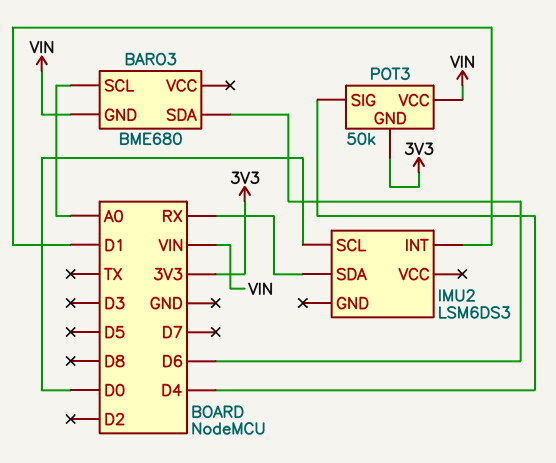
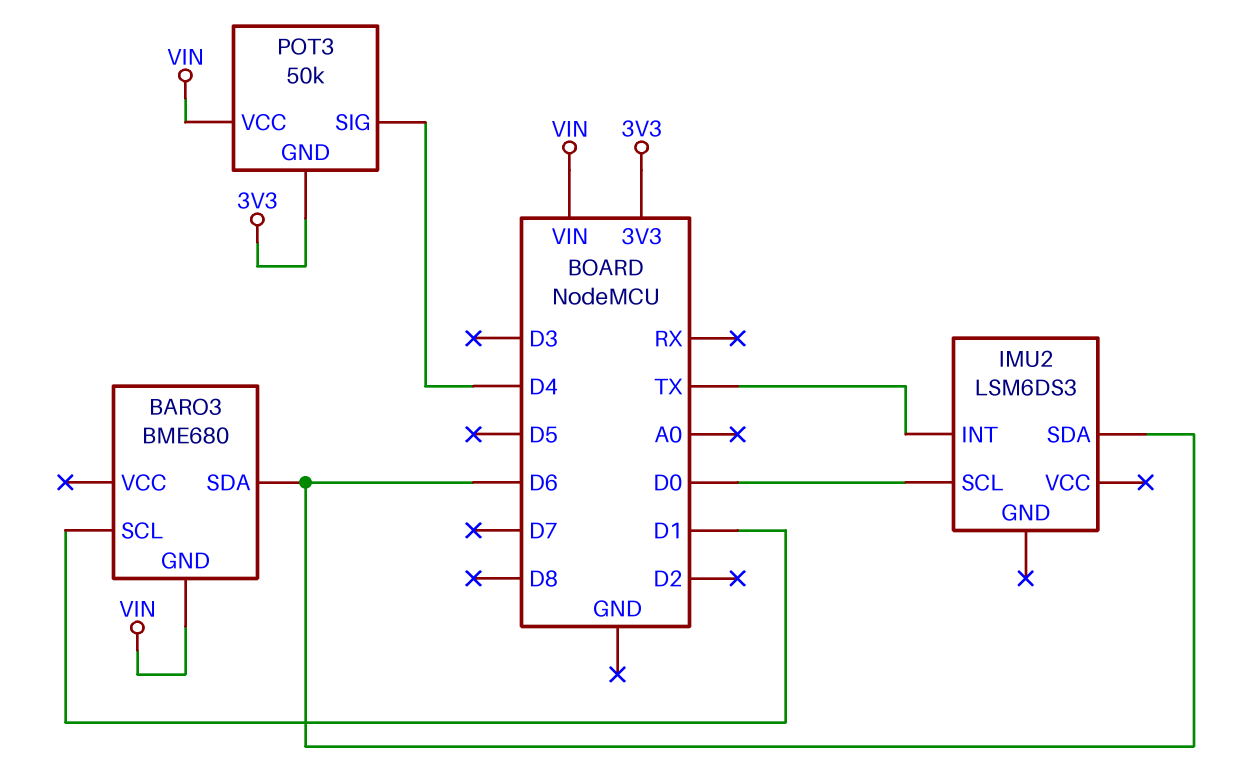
BARO3 pin SCL: A0 -> D1
IMU2 pin INT: D1 -> TX
IMU2 pin SDA: RX -> D6

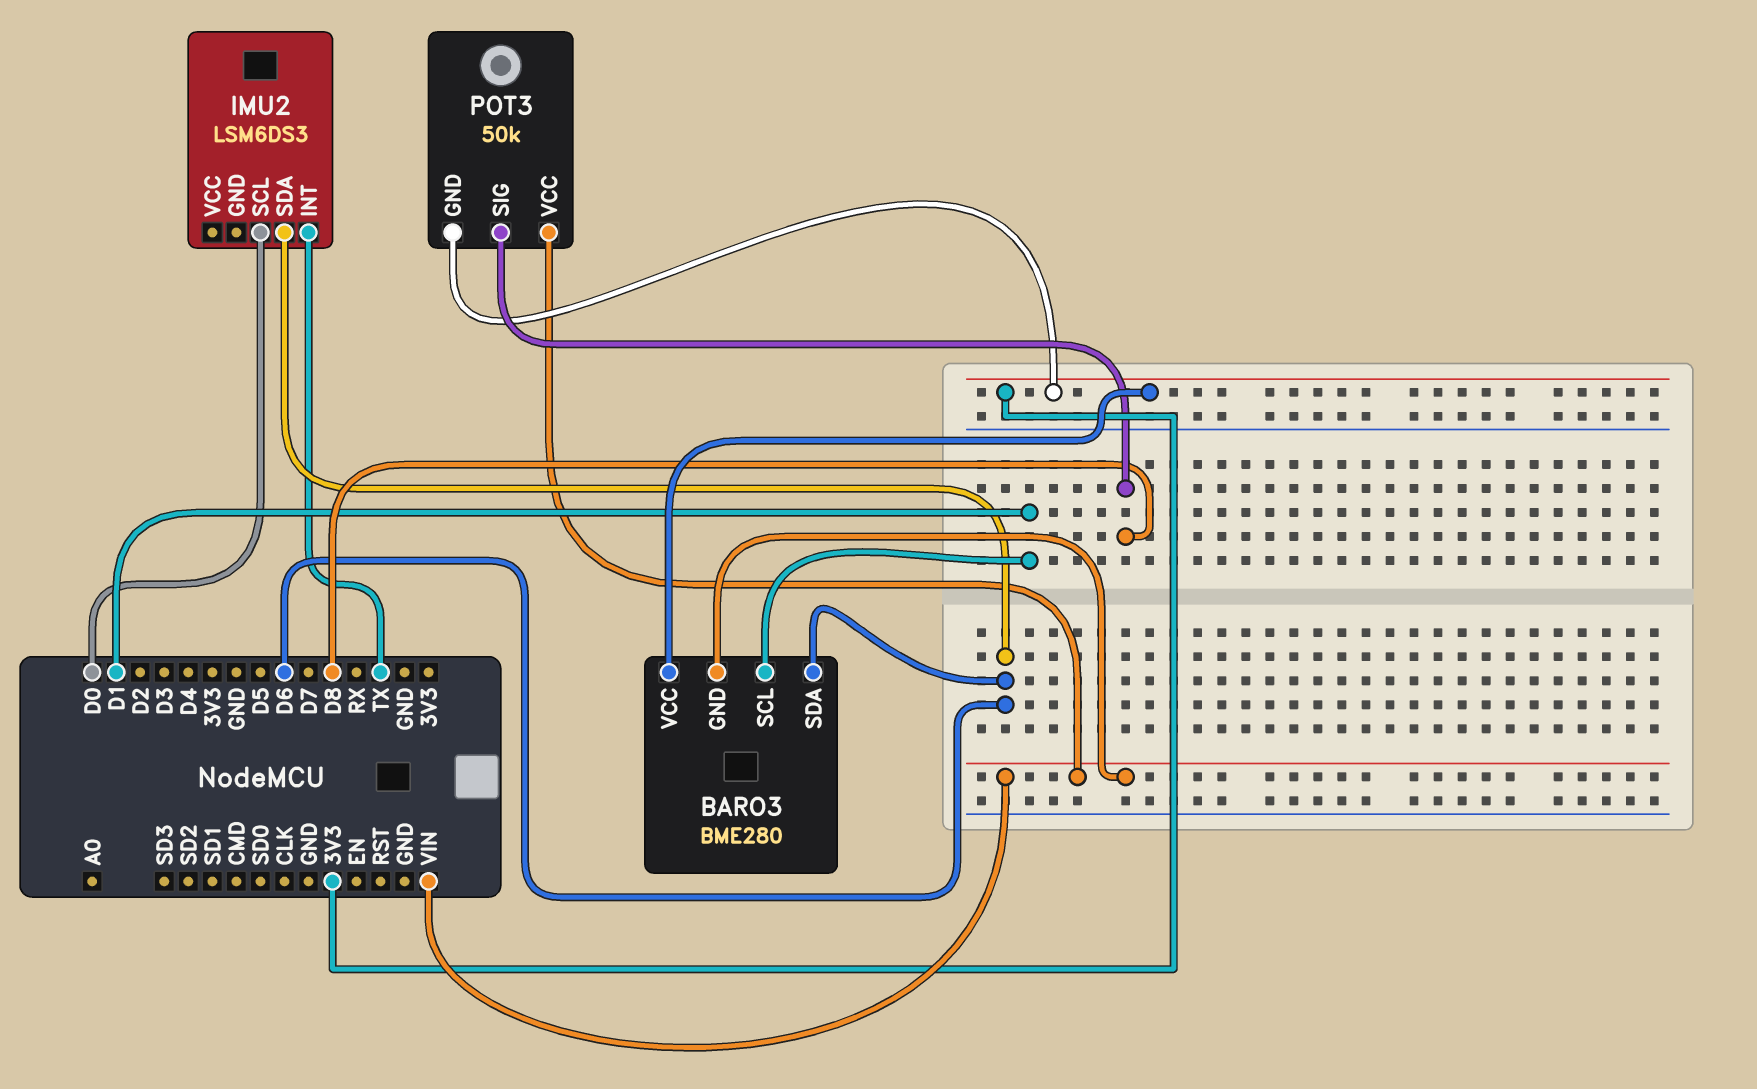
BARO3: BME680 -> BME280
BARO3 pin VCC: none -> 3V3
POT3 pin SIG: D4 -> D8

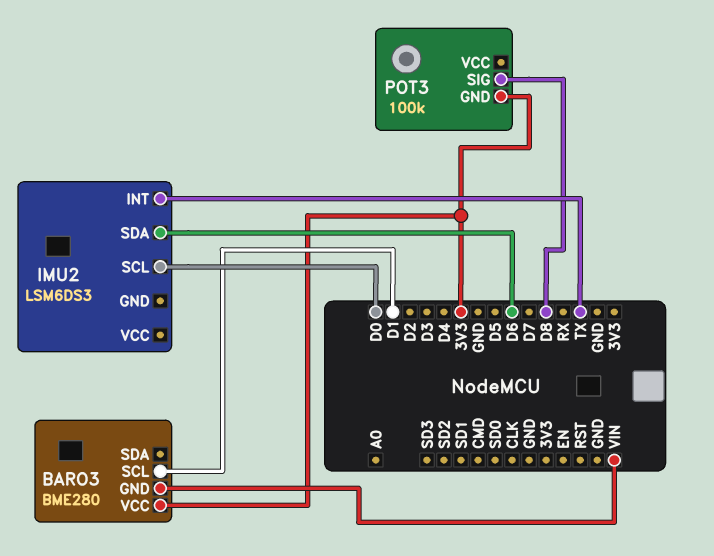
BARO3 pin SDA: D6 -> none
POT3: 50k -> 100k
POT3 pin VCC: VIN -> none

